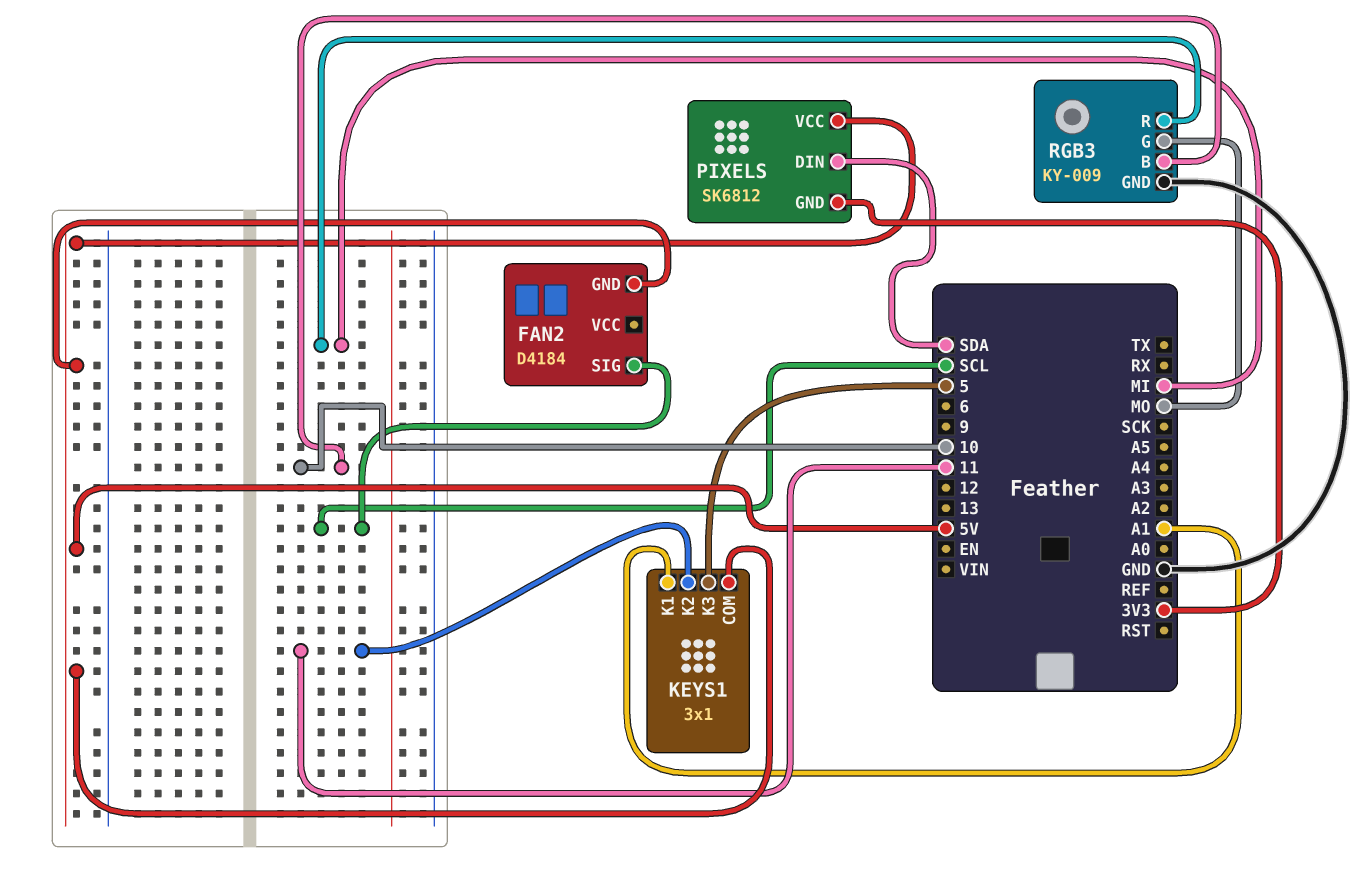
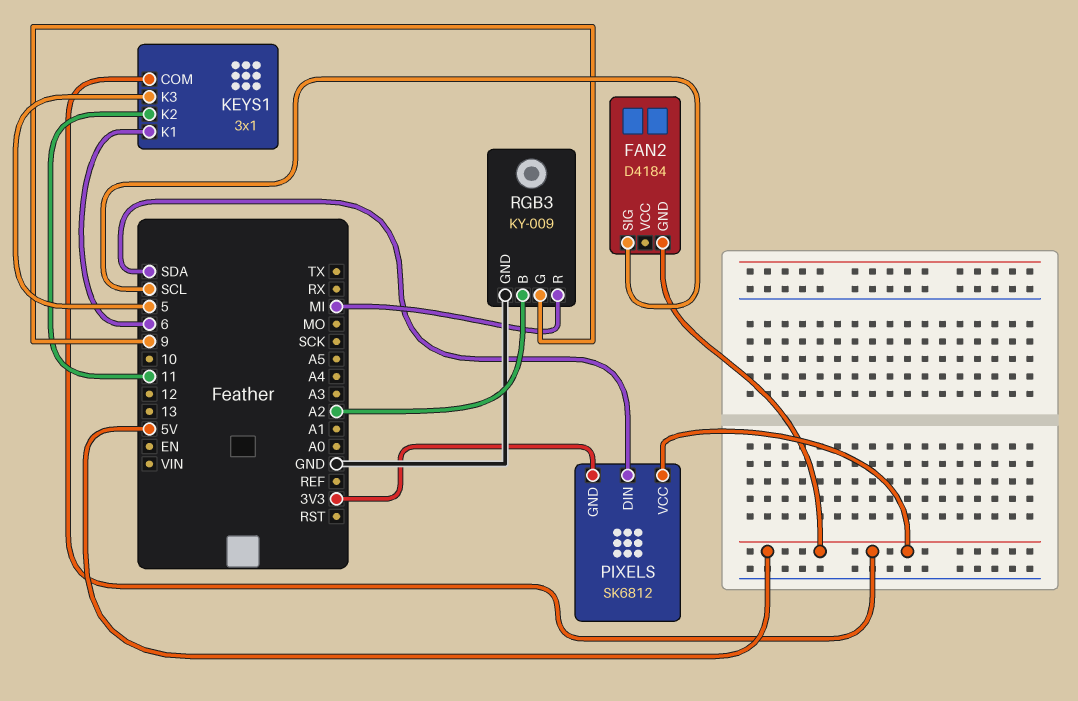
KEYS1 pin K1: A1 -> 6
RGB3 pin B: 10 -> A2
RGB3 pin G: MO -> 9

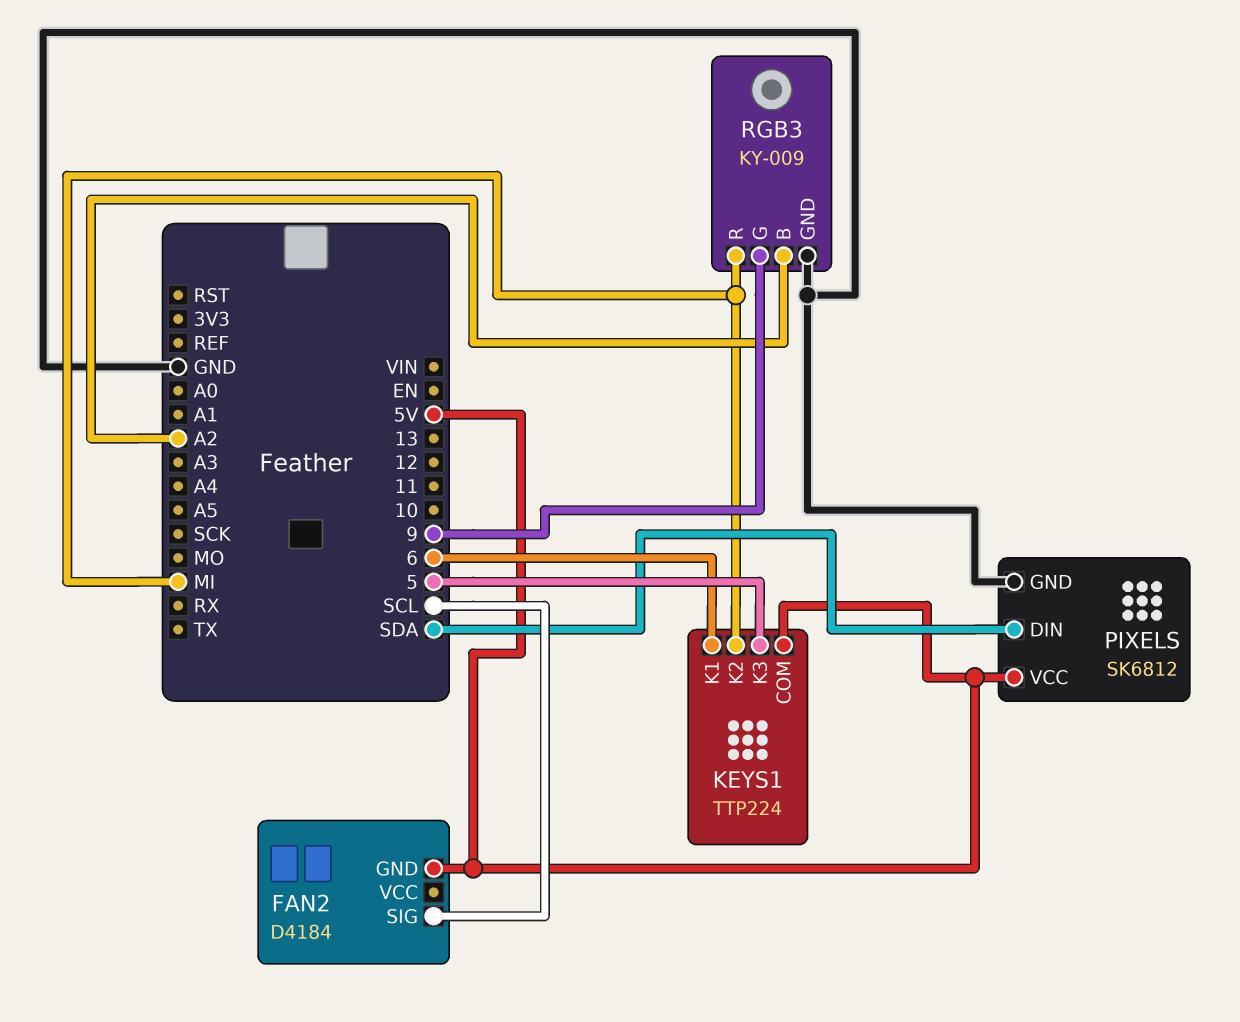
KEYS1: 3x1 -> TTP224
KEYS1 pin K2: 11 -> MI
PIXELS pin GND: 3V3 -> GND

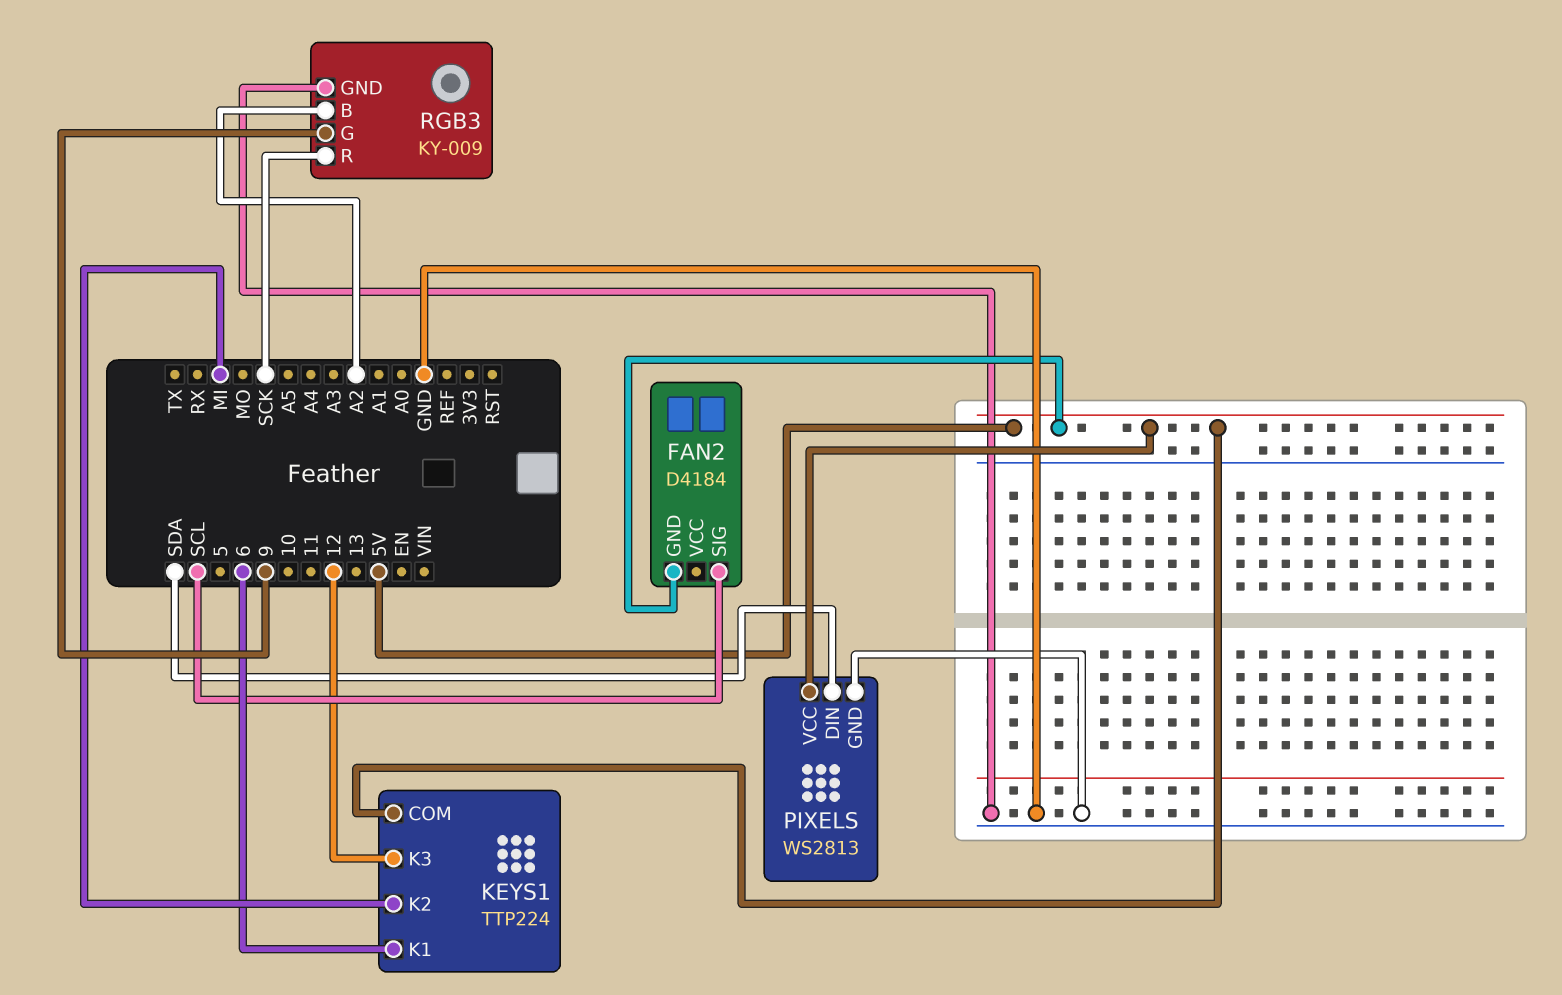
KEYS1 pin K3: 5 -> 12
PIXELS: SK6812 -> WS2813
RGB3 pin R: MI -> SCK

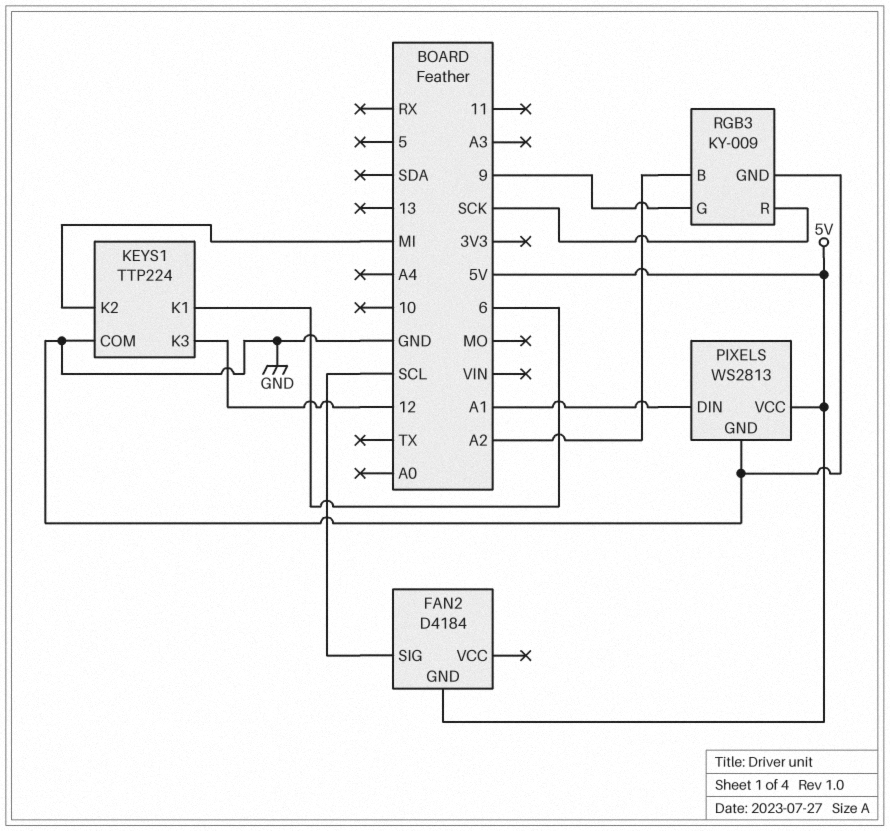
KEYS1 pin COM: 5V -> GND
PIXELS pin DIN: SDA -> A1

